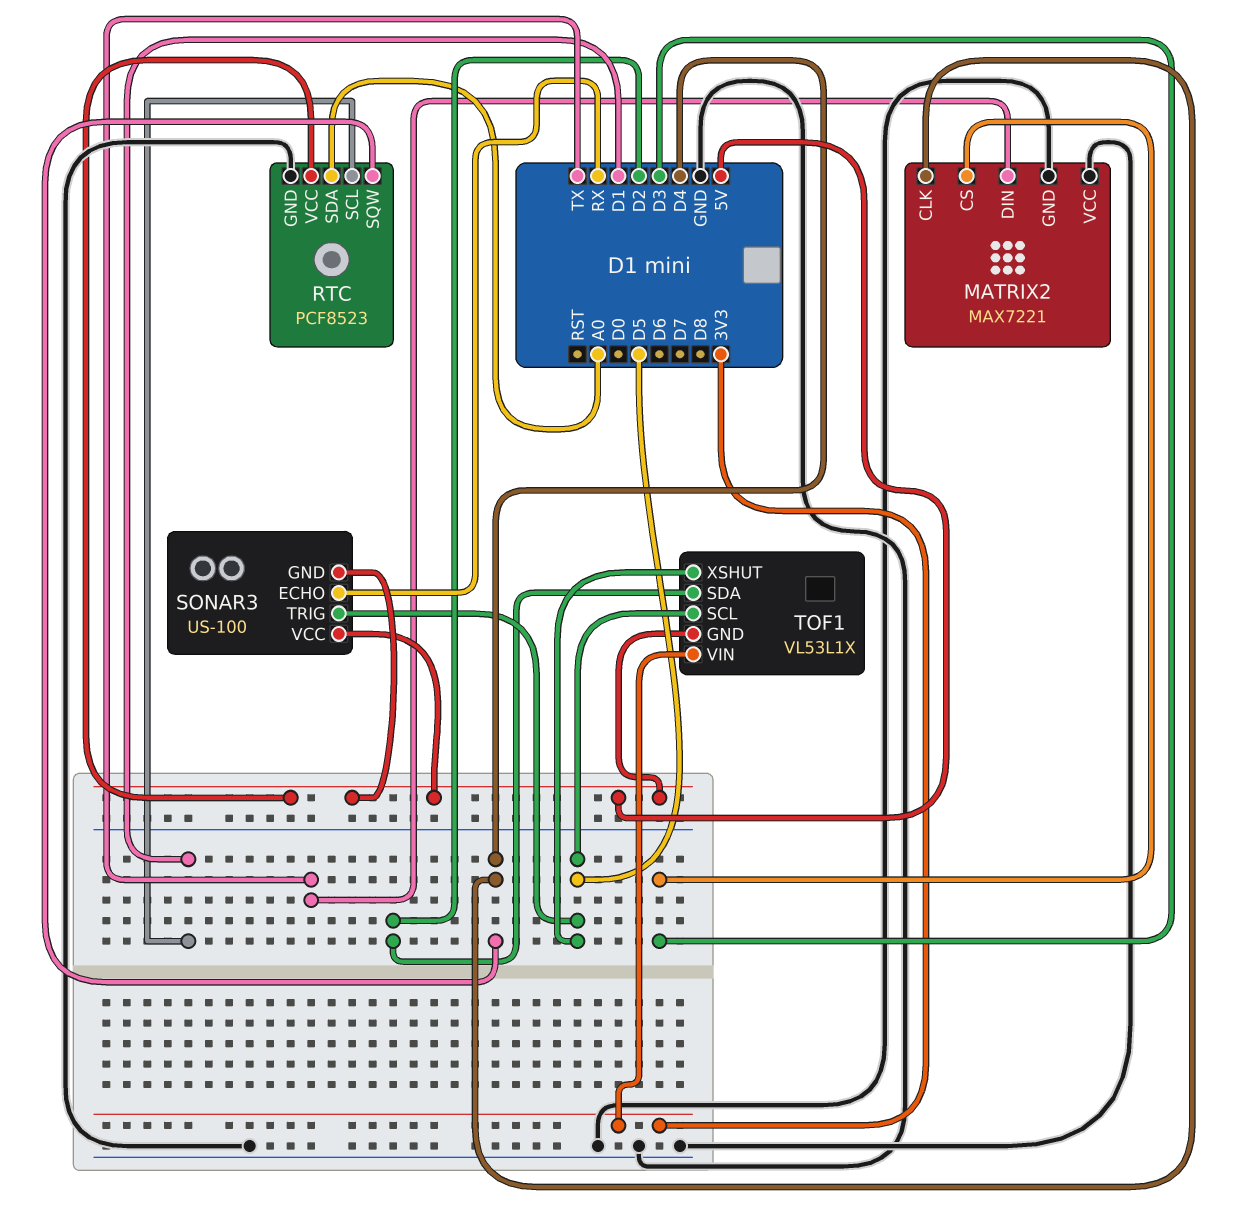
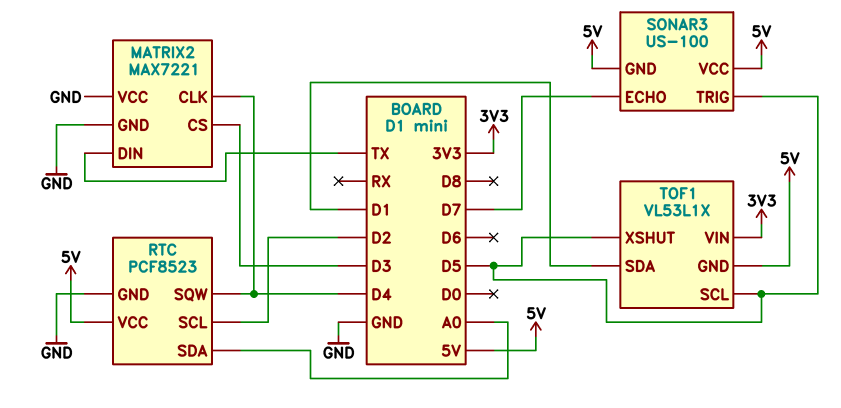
RTC pin SCL: D1 -> D2
SONAR3 pin ECHO: RX -> D7
TOF1 pin SDA: D2 -> D1

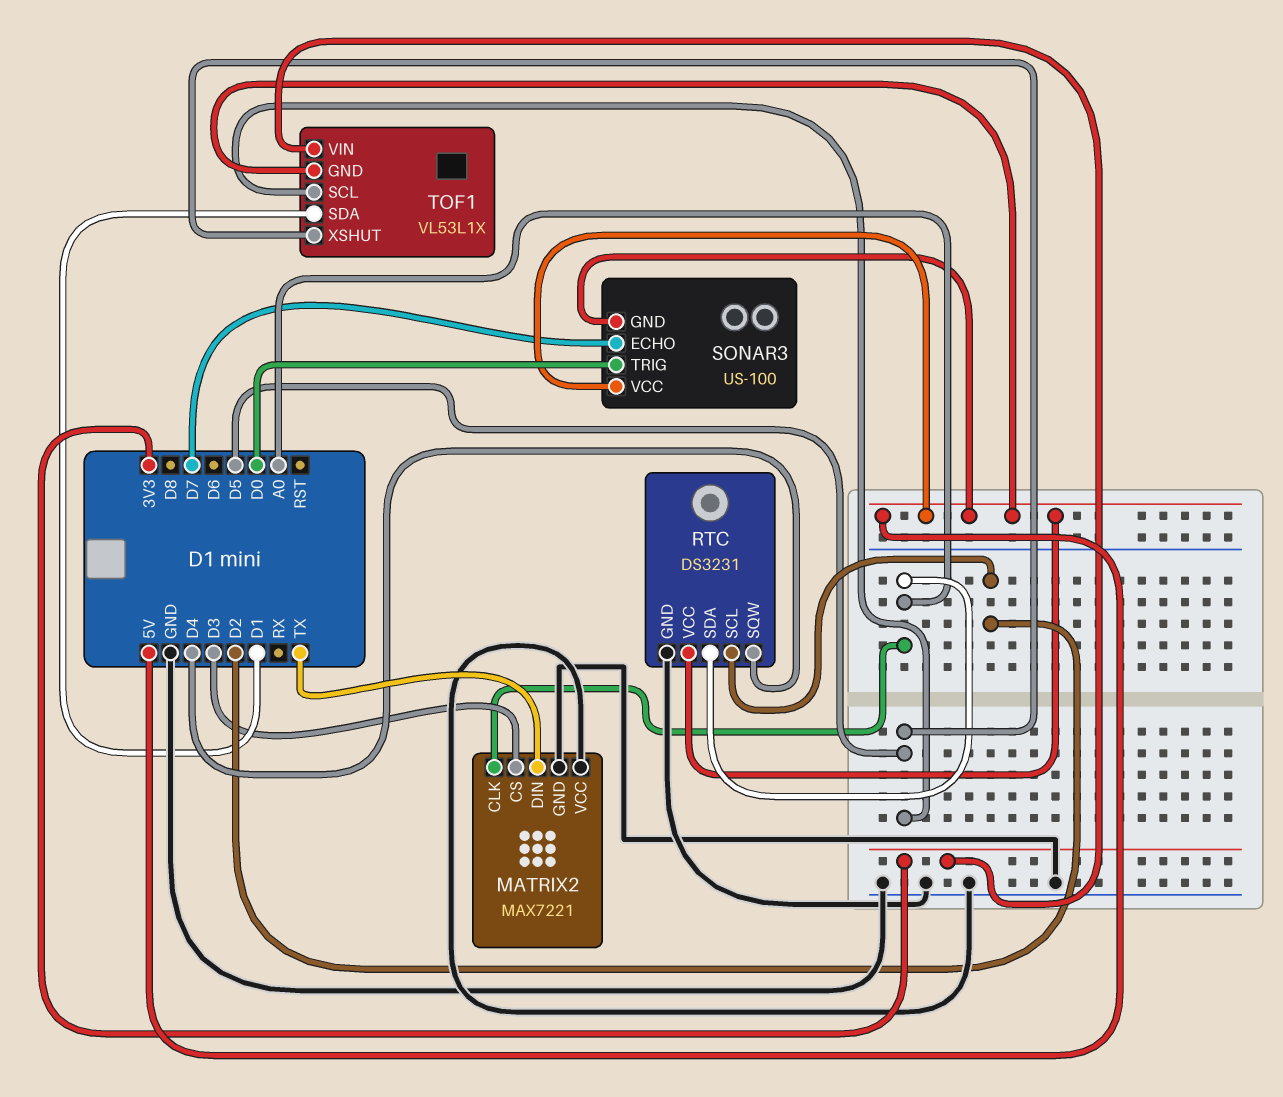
MATRIX2 pin CLK: D4 -> A0
RTC: PCF8523 -> DS3231
SONAR3 pin TRIG: D5 -> D0

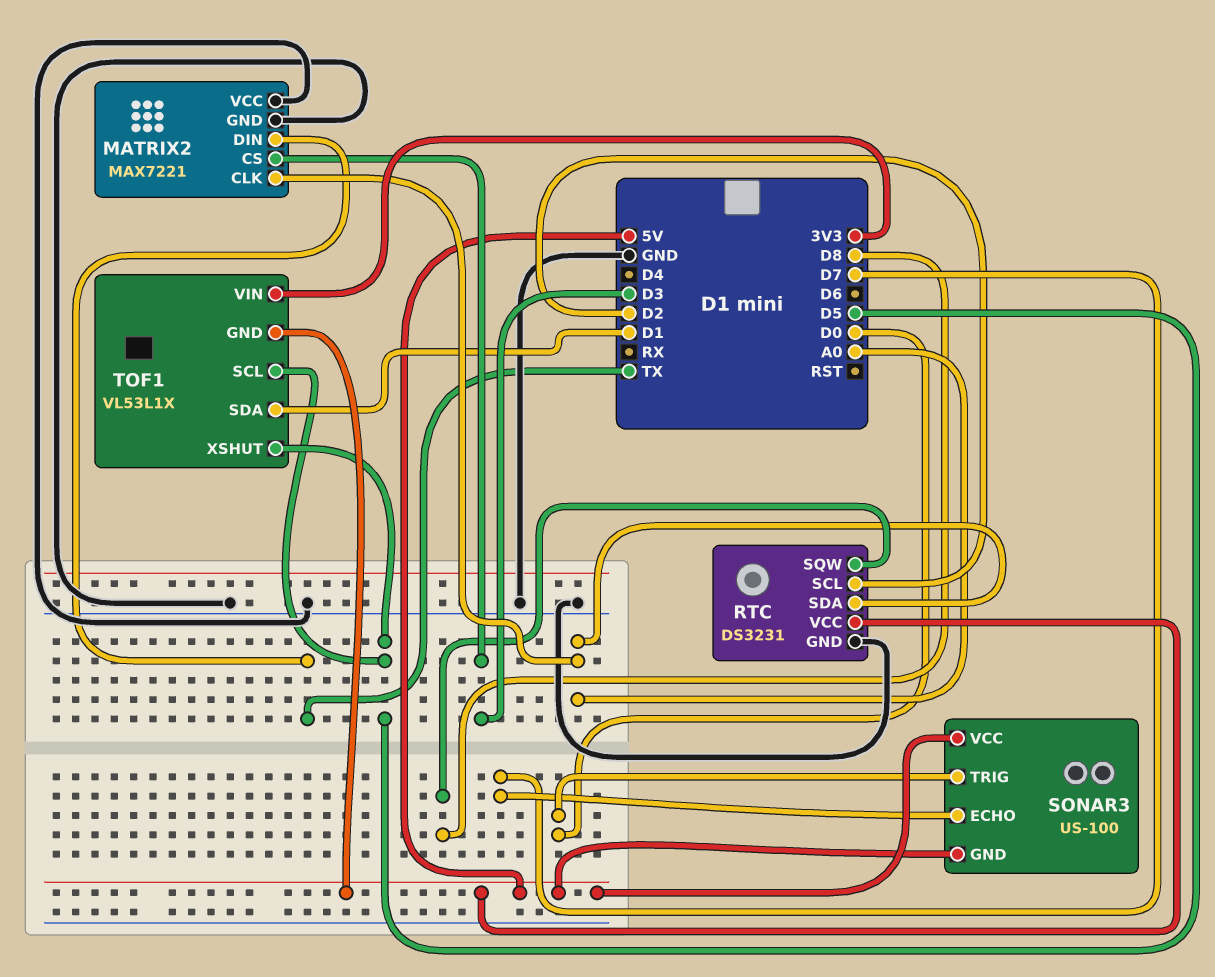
RTC pin SQW: D4 -> D8

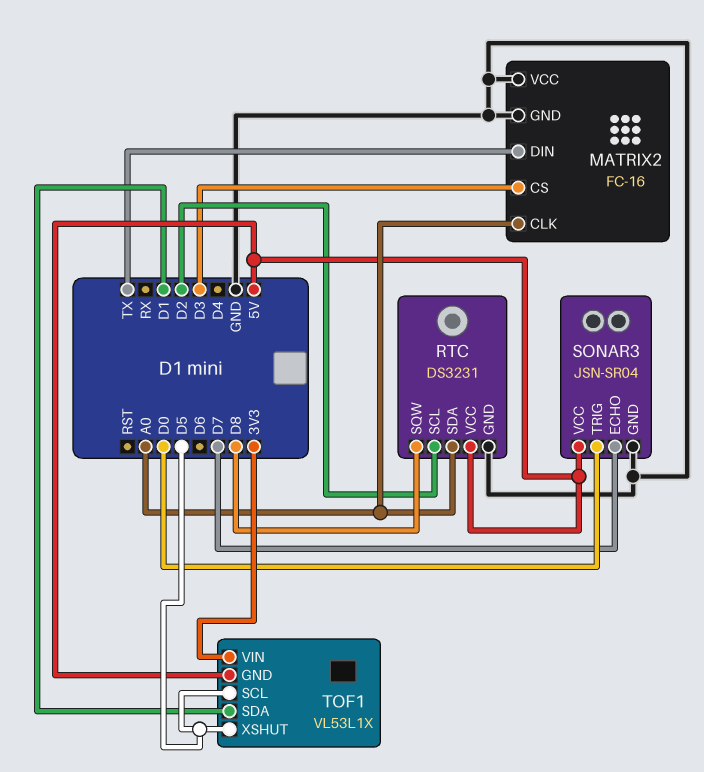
MATRIX2: MAX7221 -> FC-16
SONAR3: US-100 -> JSN-SR04
SONAR3 pin GND: 5V -> GND

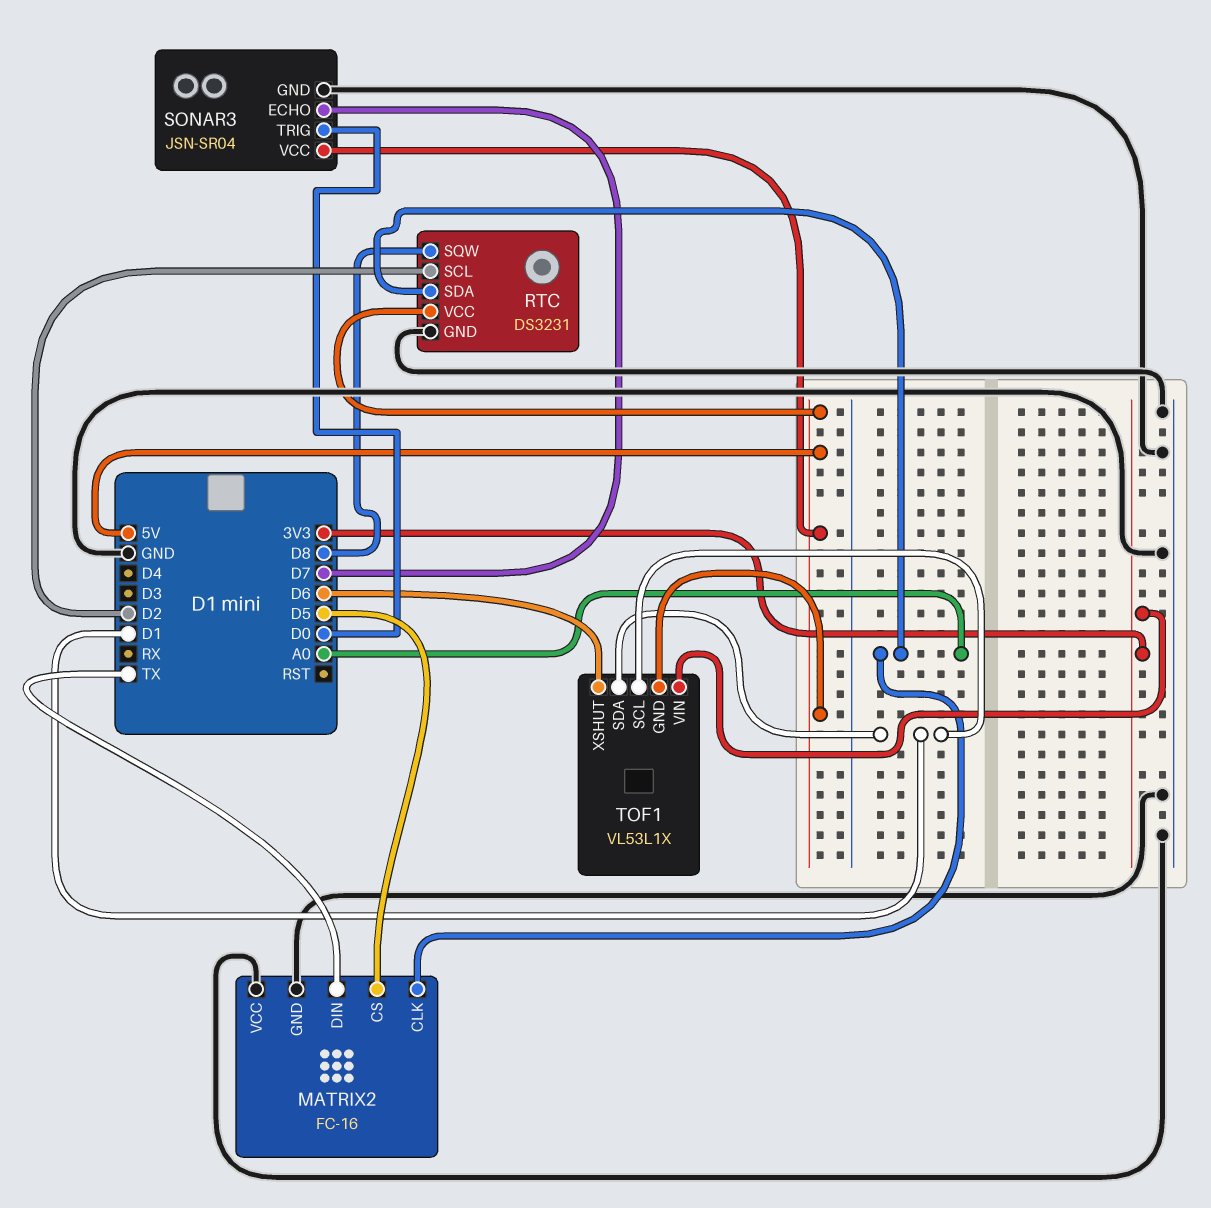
MATRIX2 pin CS: D3 -> D5
TOF1 pin SCL: D5 -> D1
TOF1 pin XSHUT: D5 -> D6

